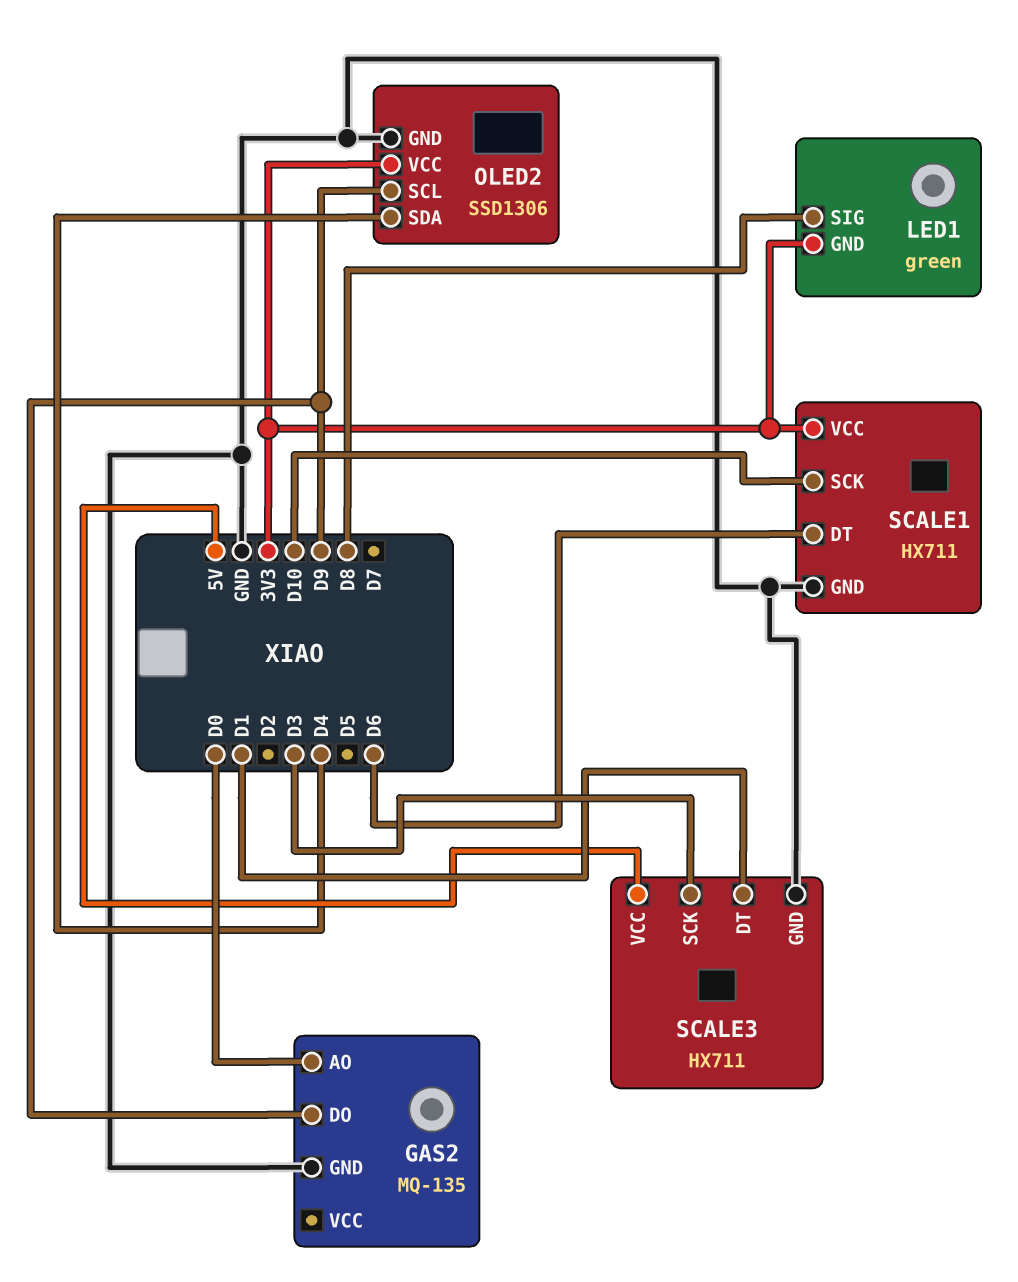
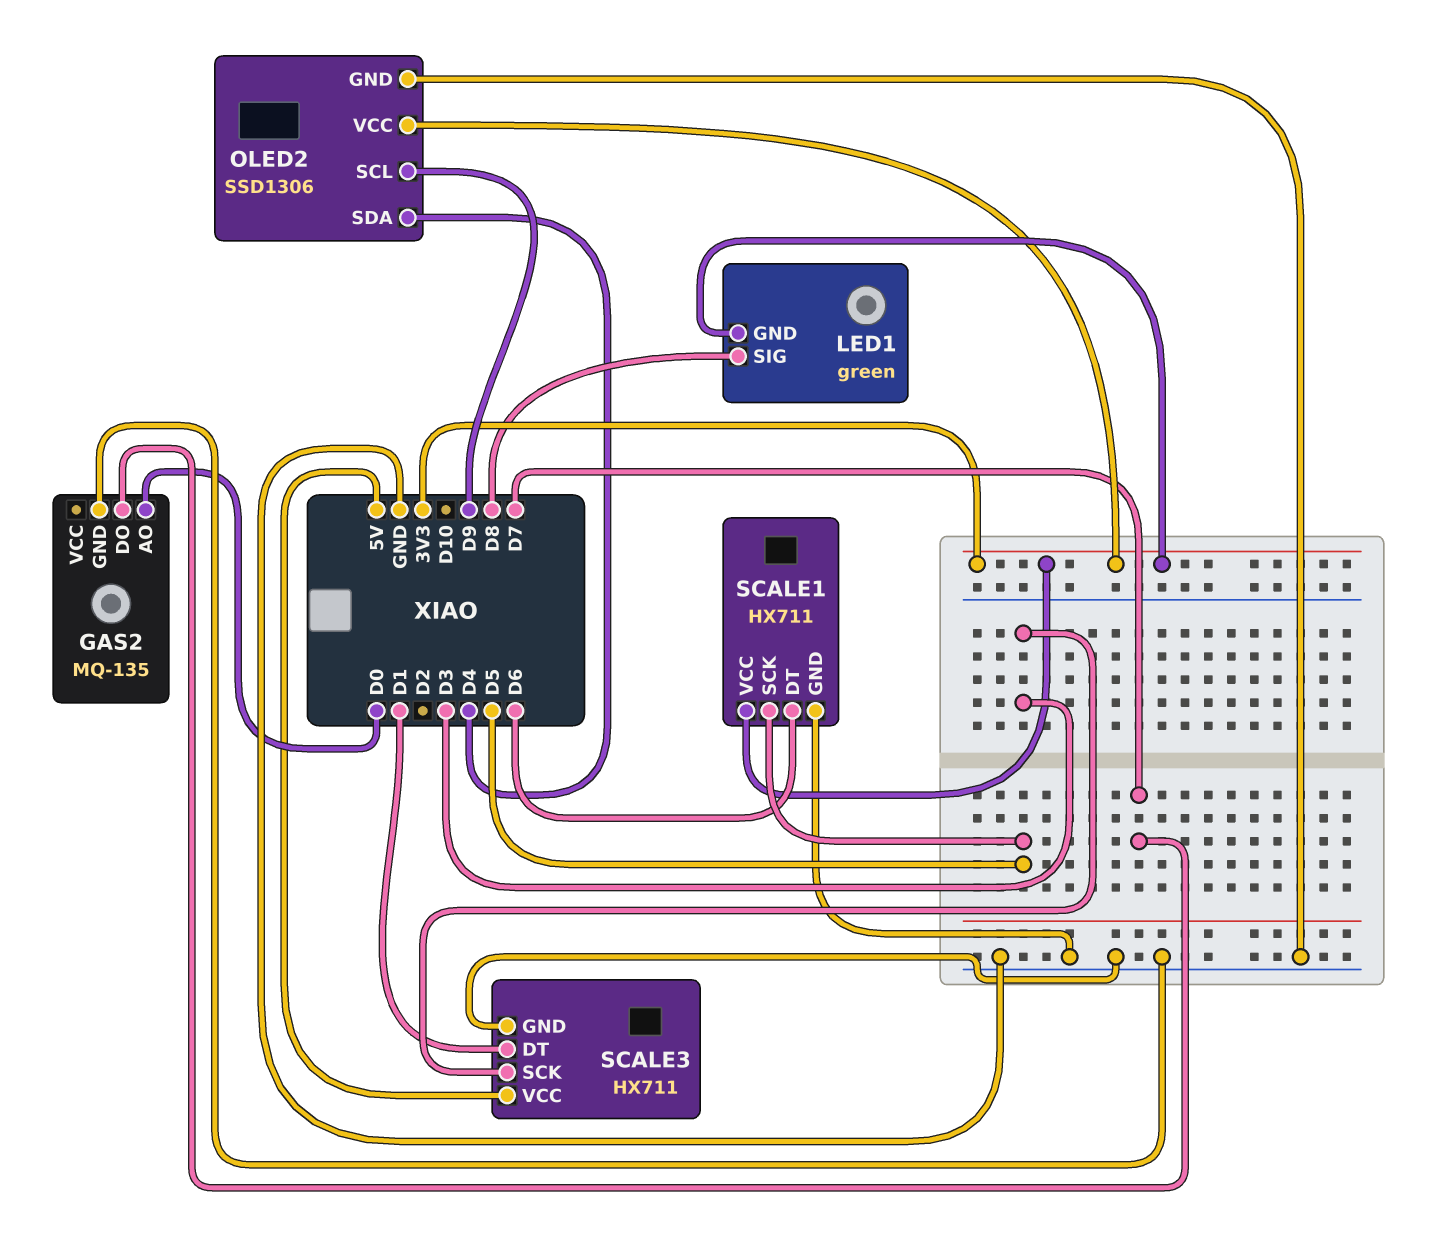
GAS2 pin DO: D9 -> D7
SCALE1 pin SCK: D10 -> D5

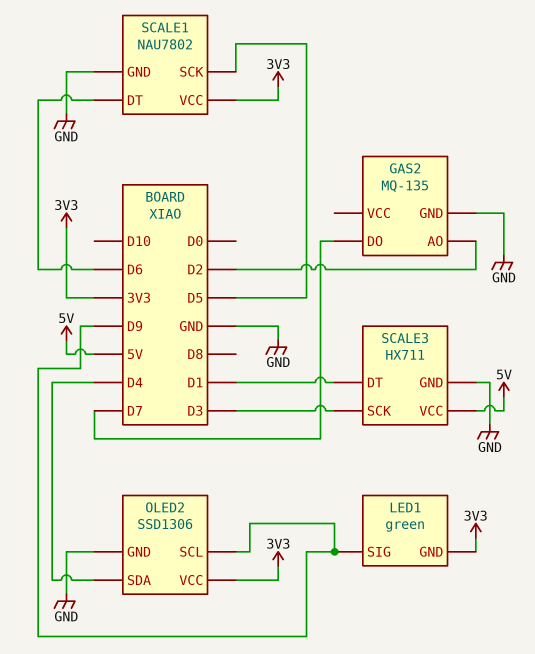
GAS2 pin AO: D0 -> D2
LED1 pin SIG: D8 -> D9
SCALE1: HX711 -> NAU7802

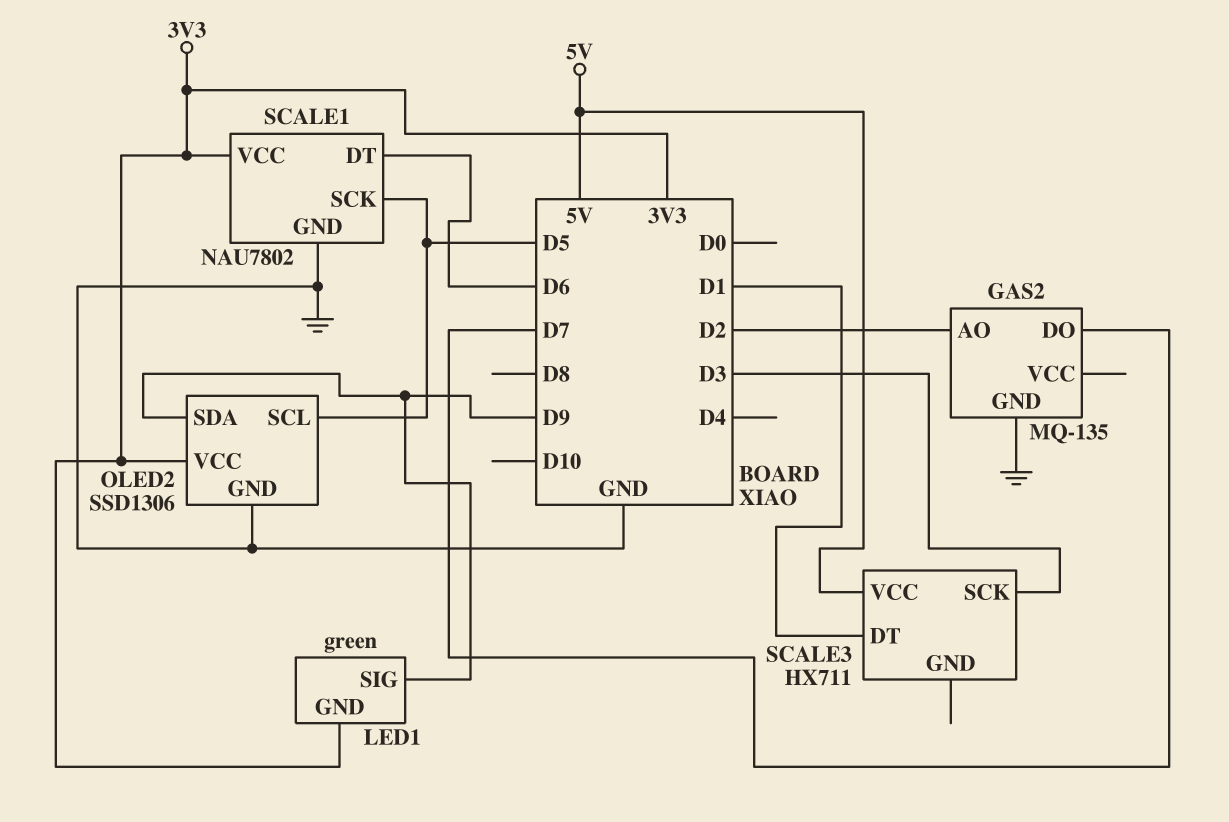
OLED2 pin SCL: D9 -> D5
OLED2 pin SDA: D4 -> D9
SCALE3 pin GND: GND -> none

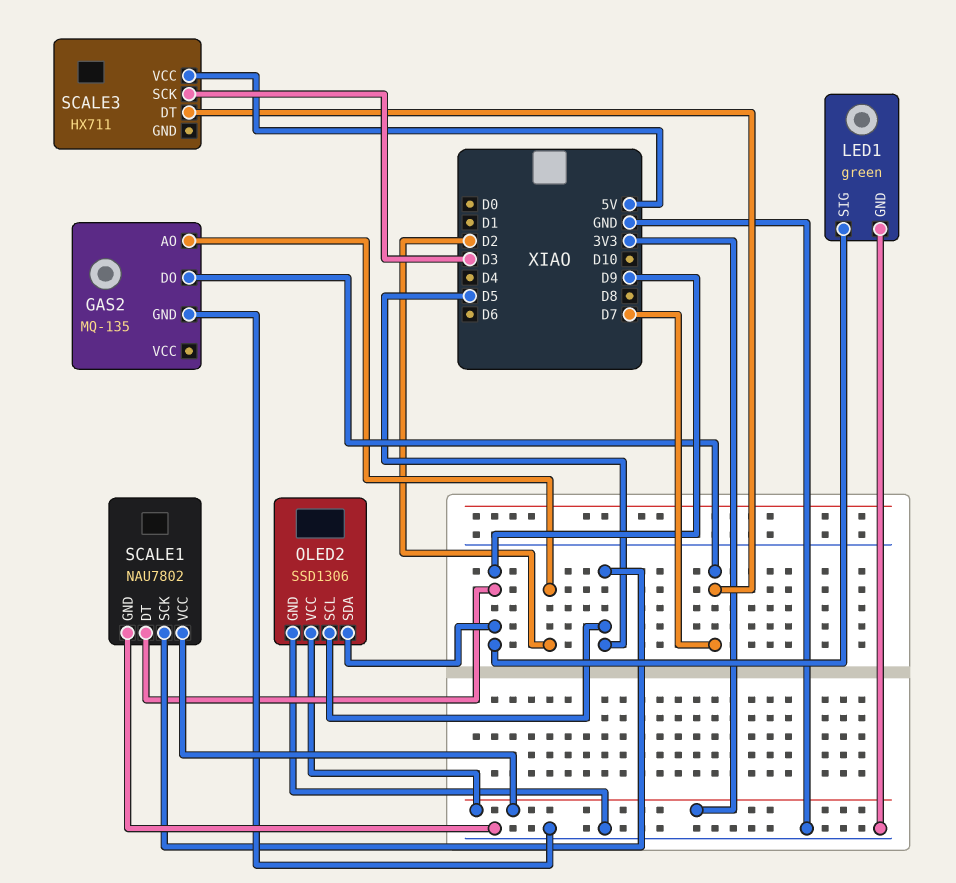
LED1 pin GND: 3V3 -> GND
SCALE1 pin DT: D6 -> D9
SCALE3 pin DT: D1 -> D7

